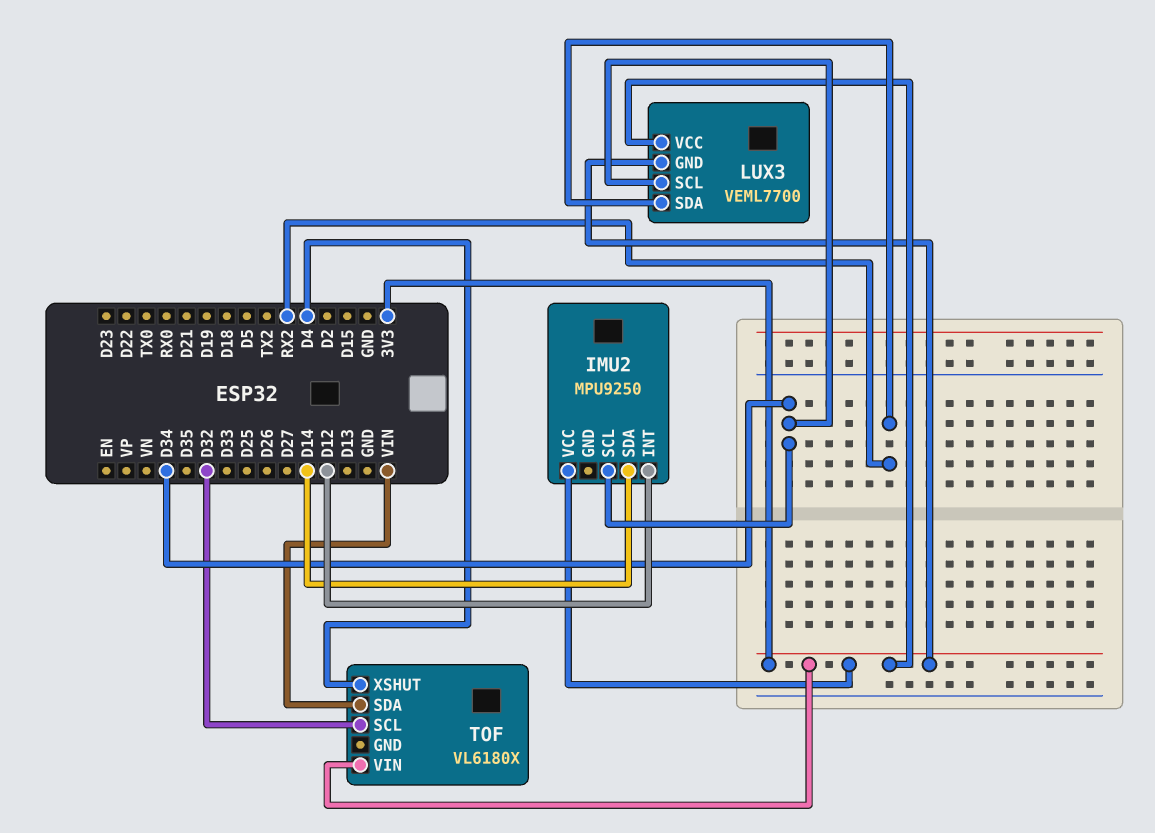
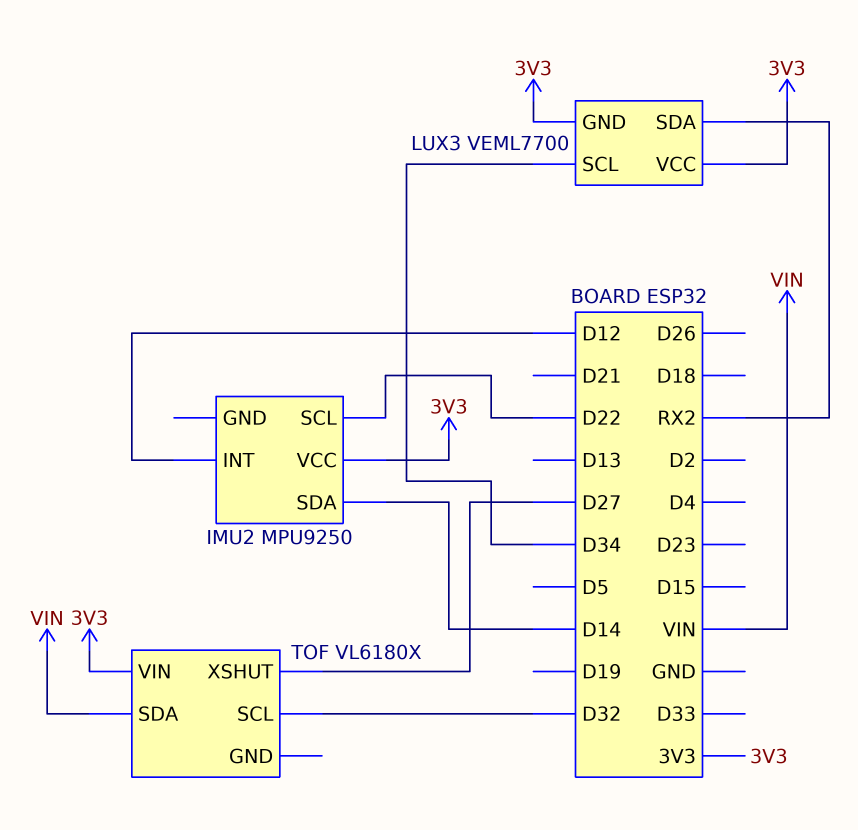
IMU2 pin SCL: D34 -> D22
TOF pin XSHUT: D4 -> D27

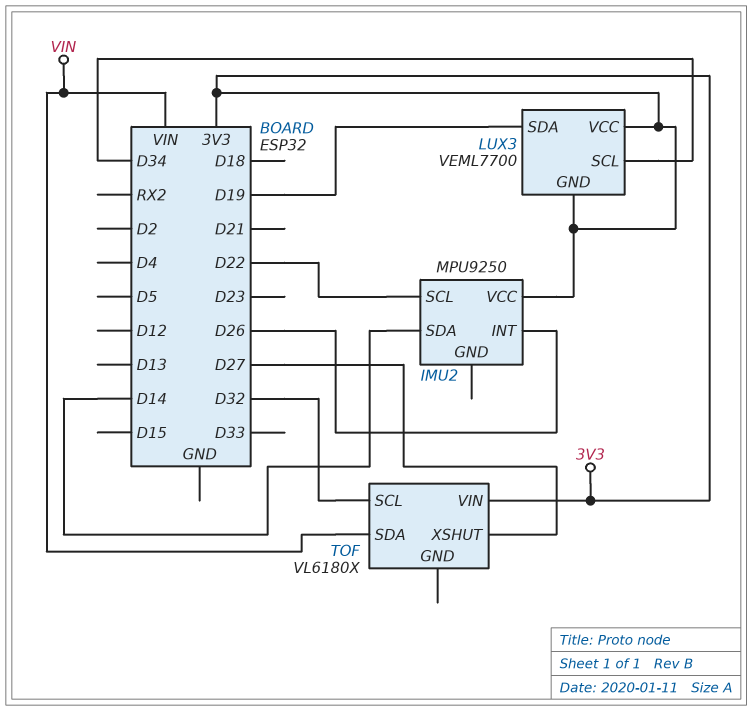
IMU2 pin INT: D12 -> D26
LUX3 pin SDA: RX2 -> D19

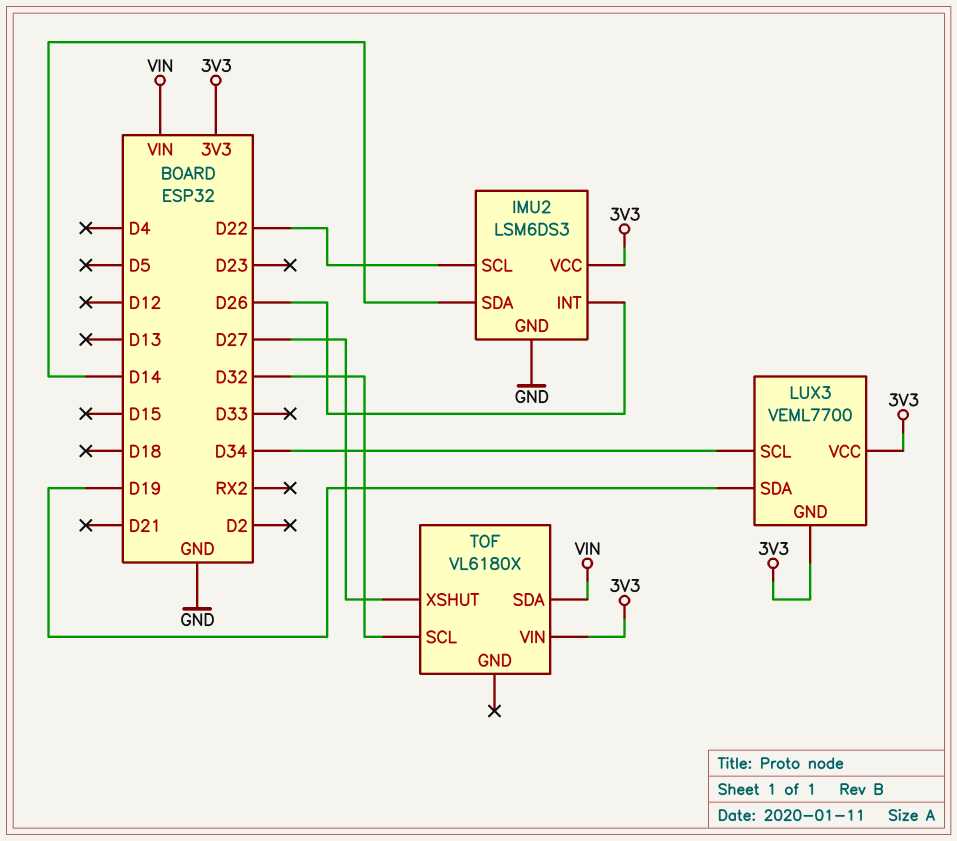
IMU2: MPU9250 -> LSM6DS3
IMU2 pin GND: none -> GND

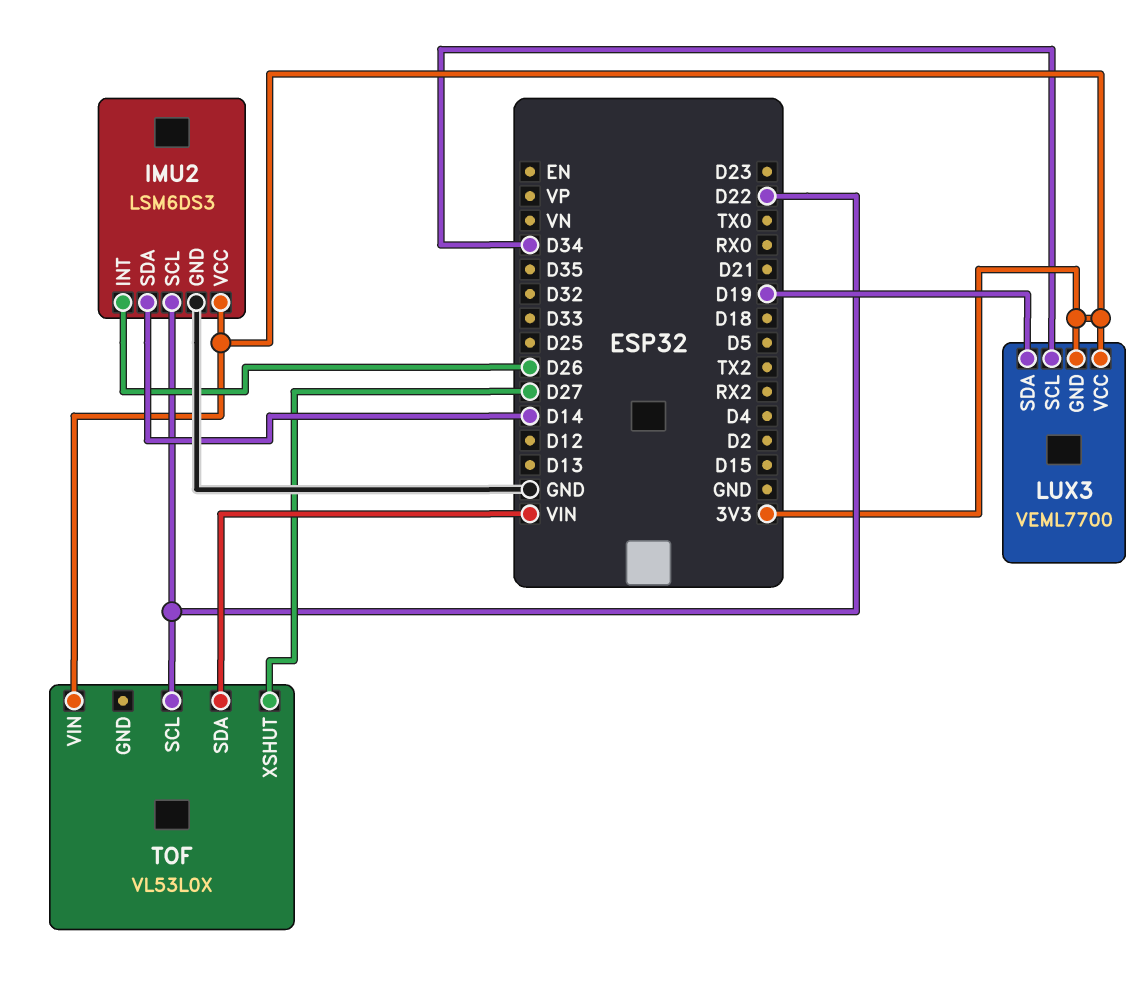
TOF: VL6180X -> VL53L0X
TOF pin SCL: D32 -> D22

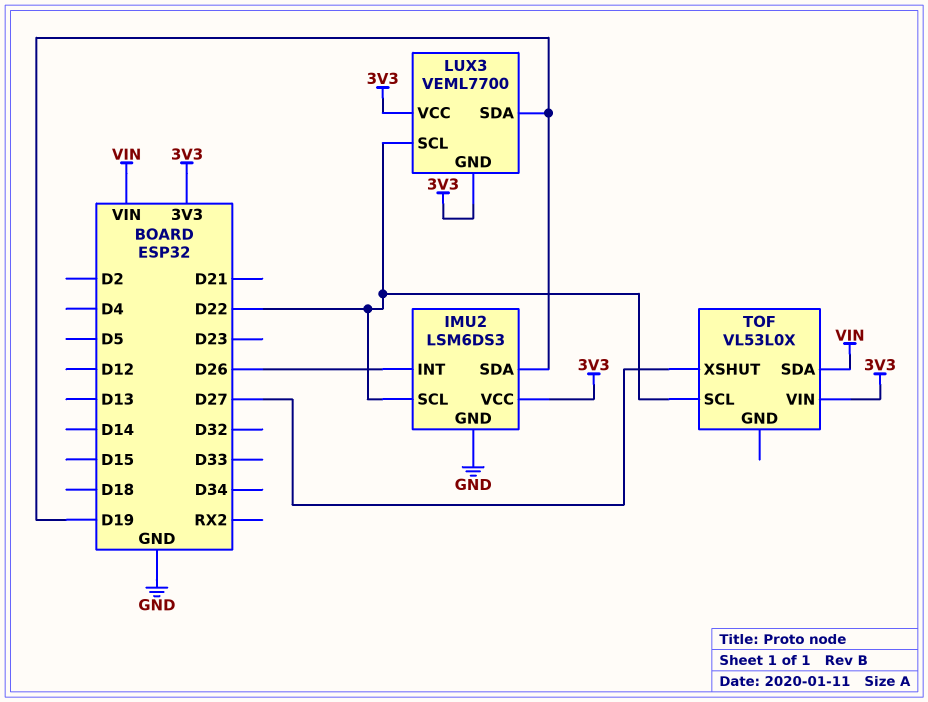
IMU2 pin SDA: D14 -> D19
LUX3 pin SCL: D34 -> D22

